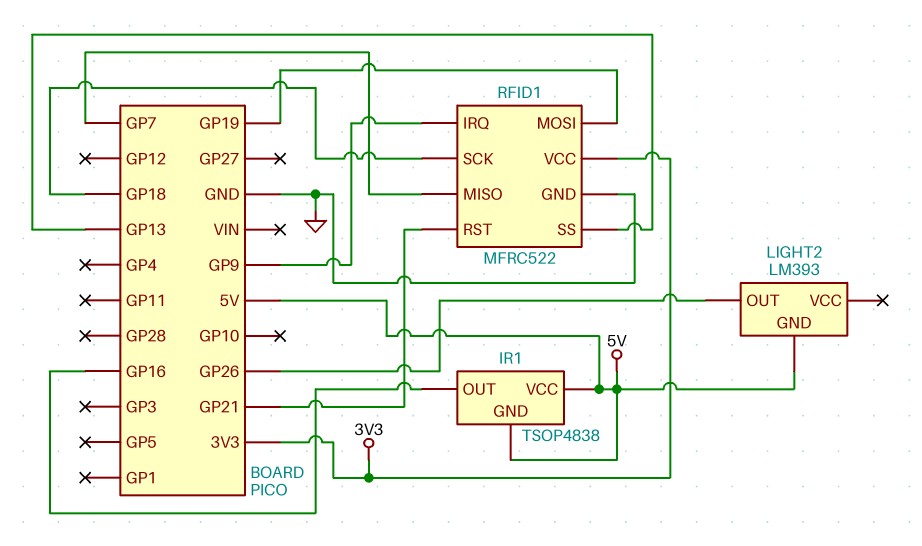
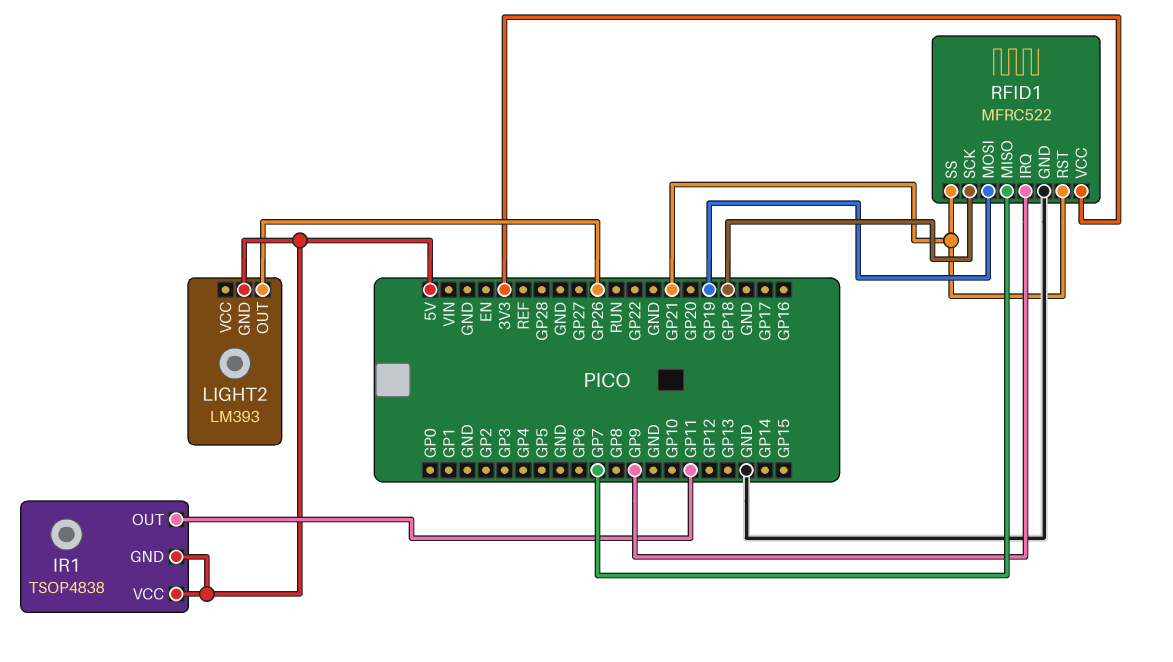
IR1 pin OUT: GP16 -> GP11
RFID1 pin SS: GP13 -> GP21

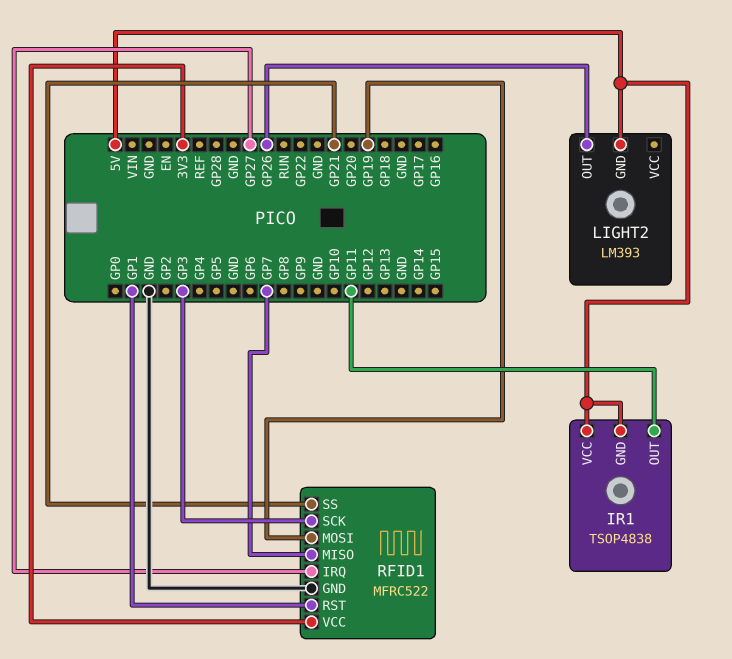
RFID1 pin IRQ: GP9 -> GP27
RFID1 pin RST: GP21 -> GP1
RFID1 pin SCK: GP18 -> GP3

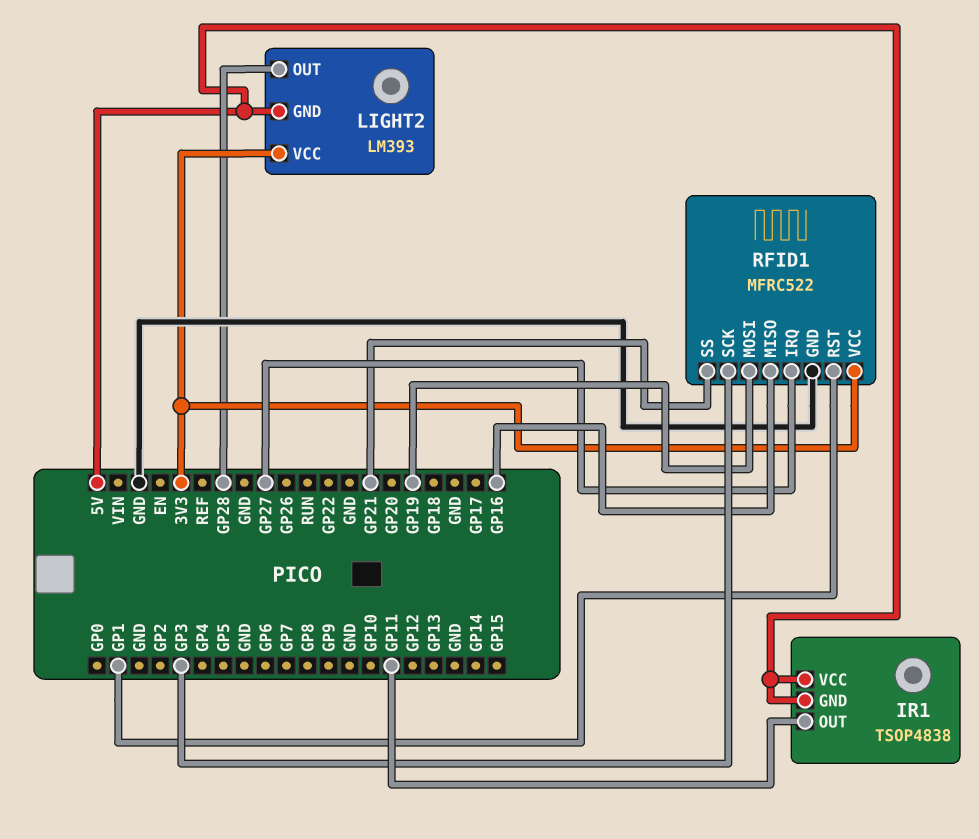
LIGHT2 pin OUT: GP26 -> GP28
LIGHT2 pin VCC: none -> 3V3
RFID1 pin MISO: GP7 -> GP16

